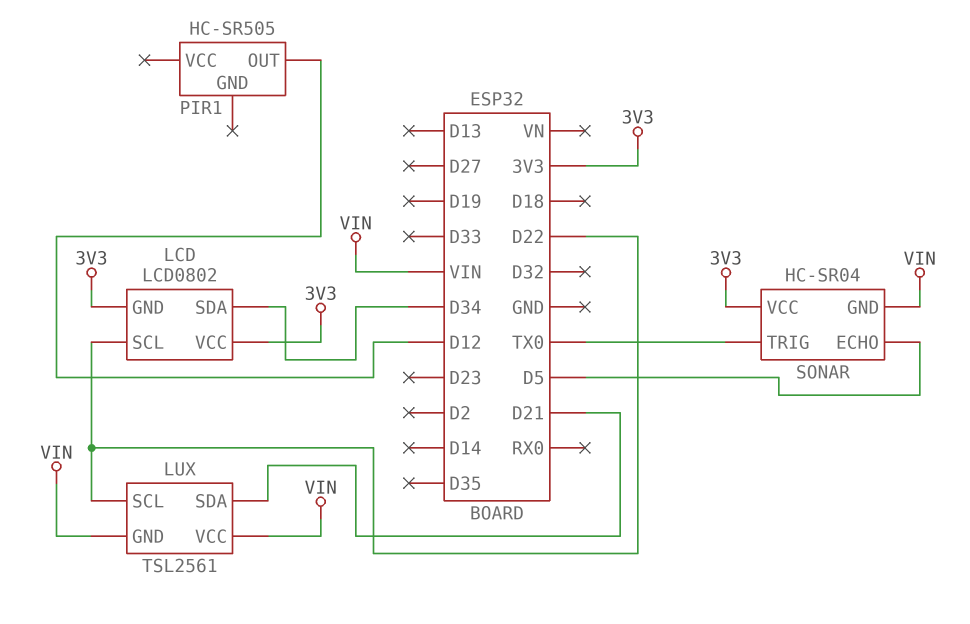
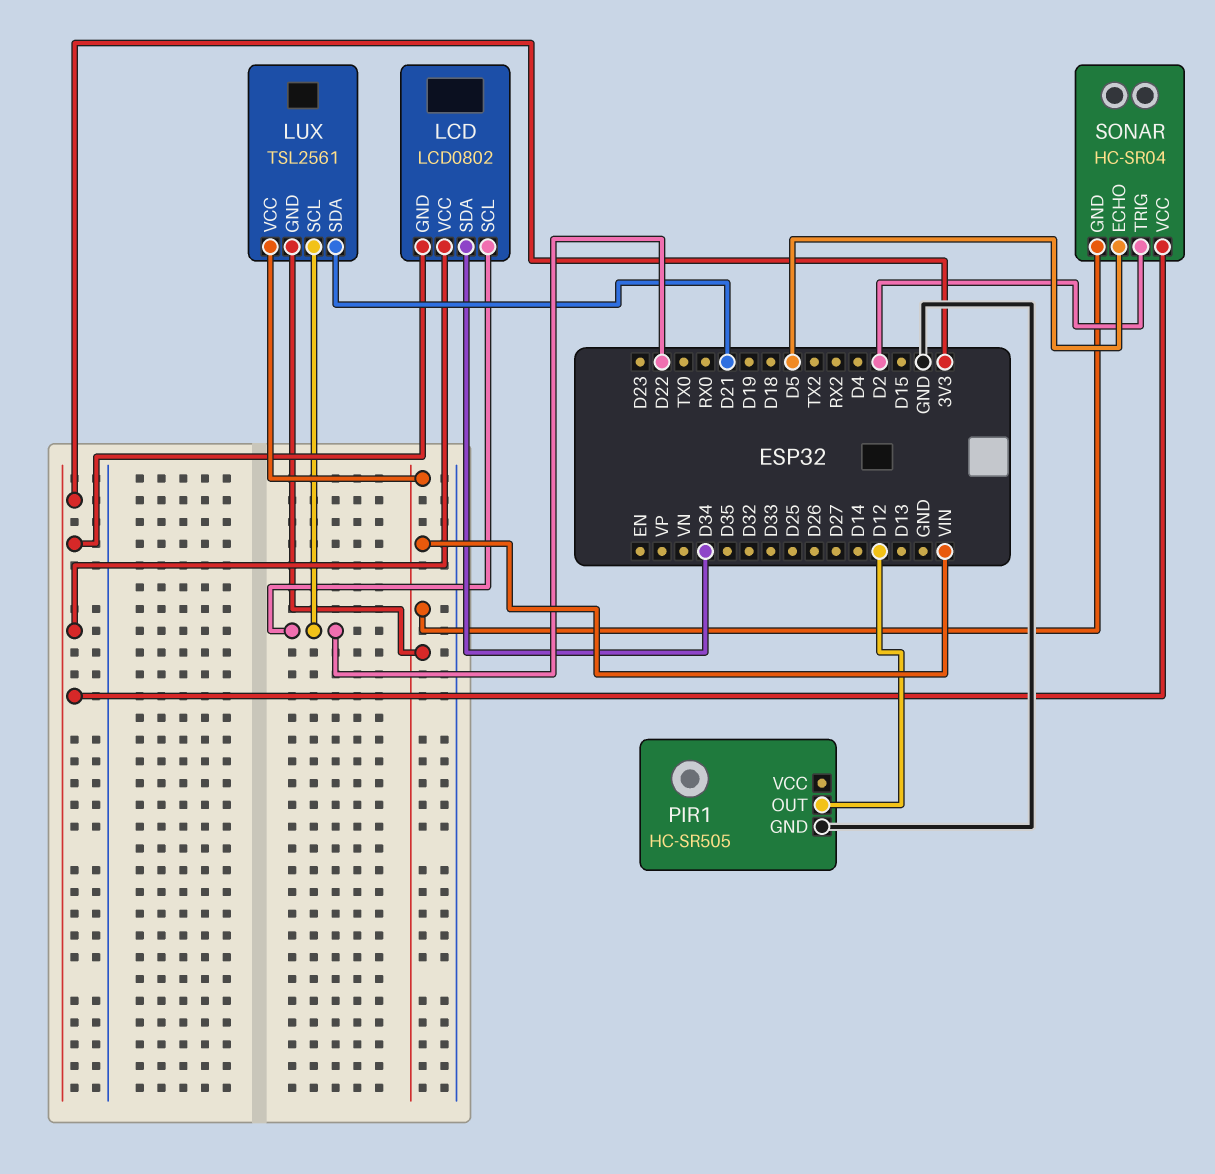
PIR1 pin GND: none -> GND
SONAR pin TRIG: TX0 -> D2

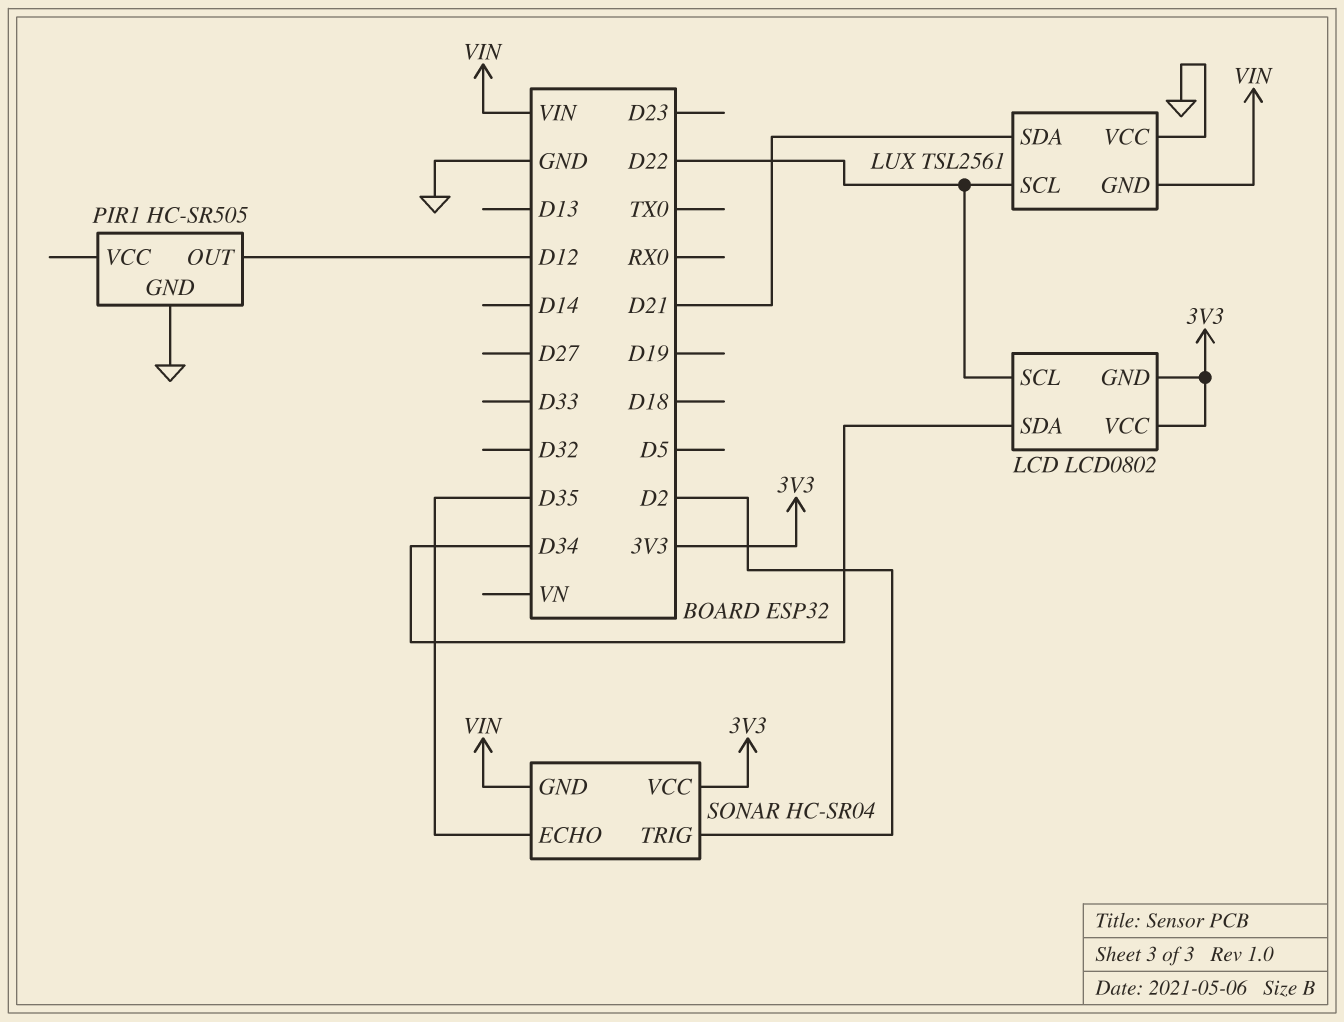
LUX pin VCC: VIN -> GND
SONAR pin ECHO: D5 -> D35

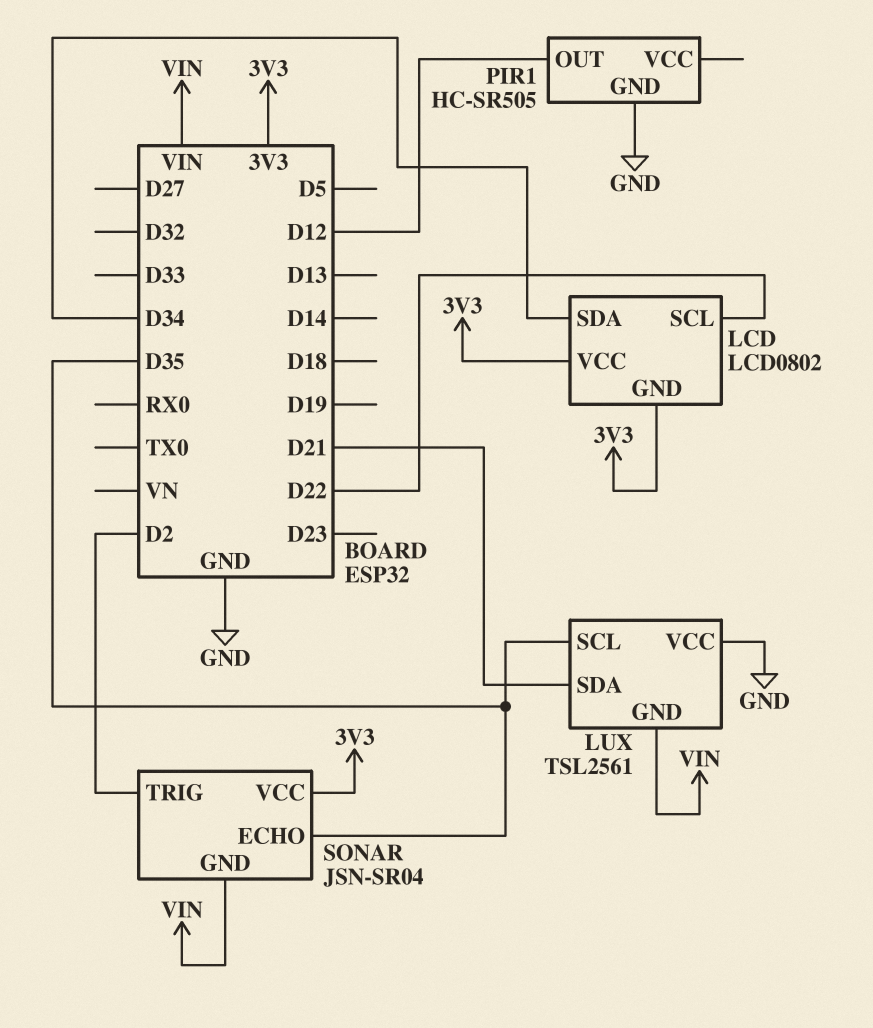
LUX pin SCL: D22 -> D35
SONAR: HC-SR04 -> JSN-SR04

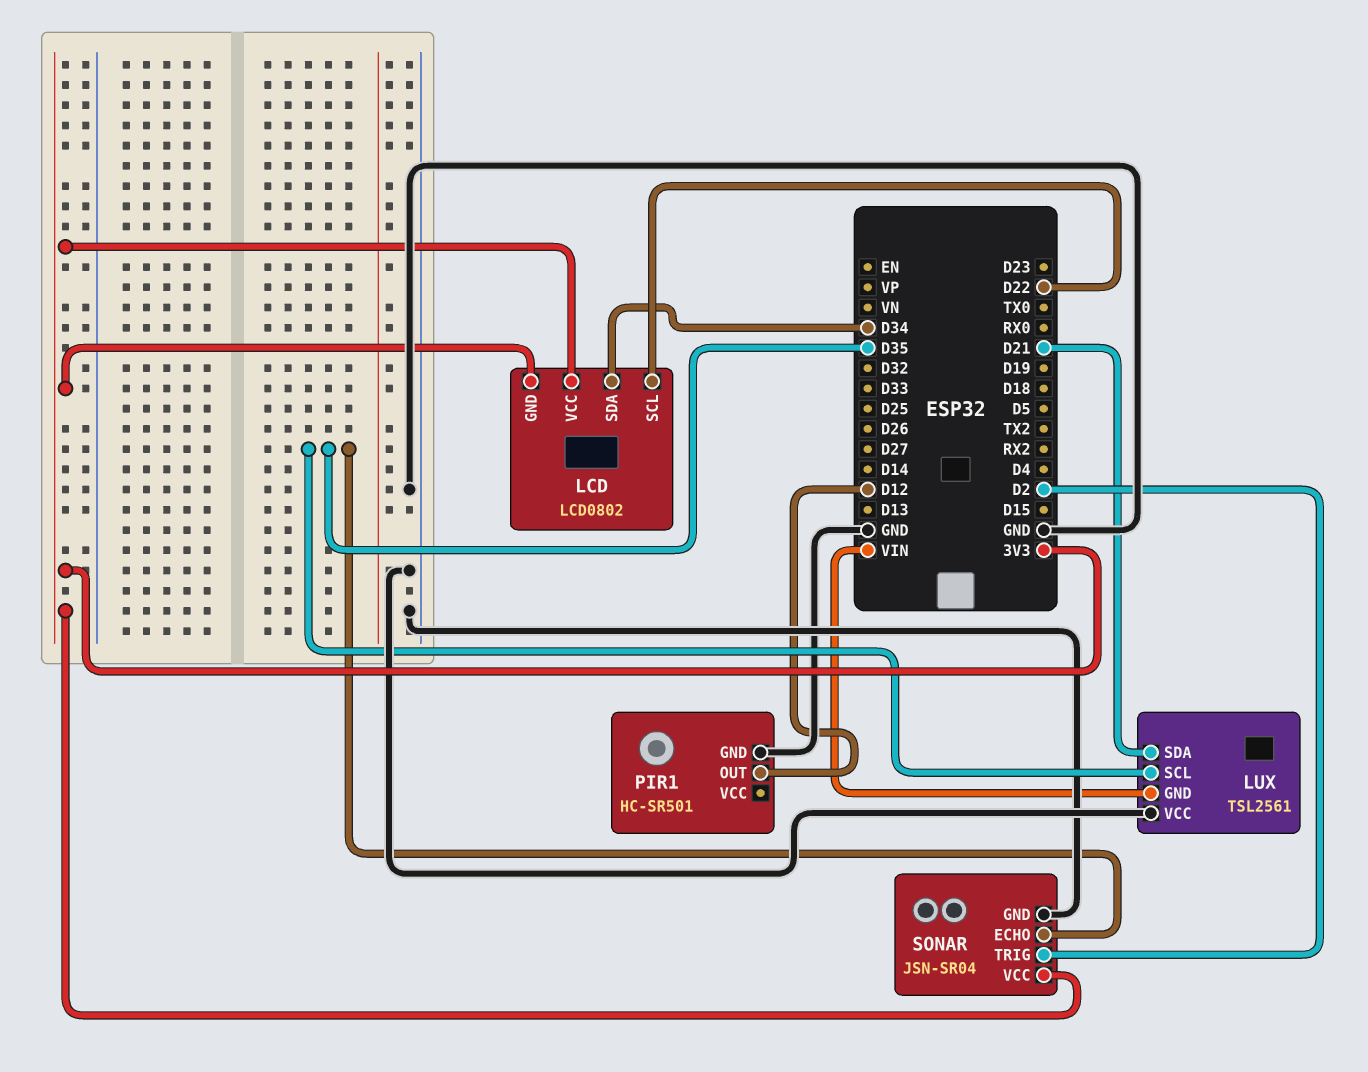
PIR1: HC-SR505 -> HC-SR501
SONAR pin GND: VIN -> GND

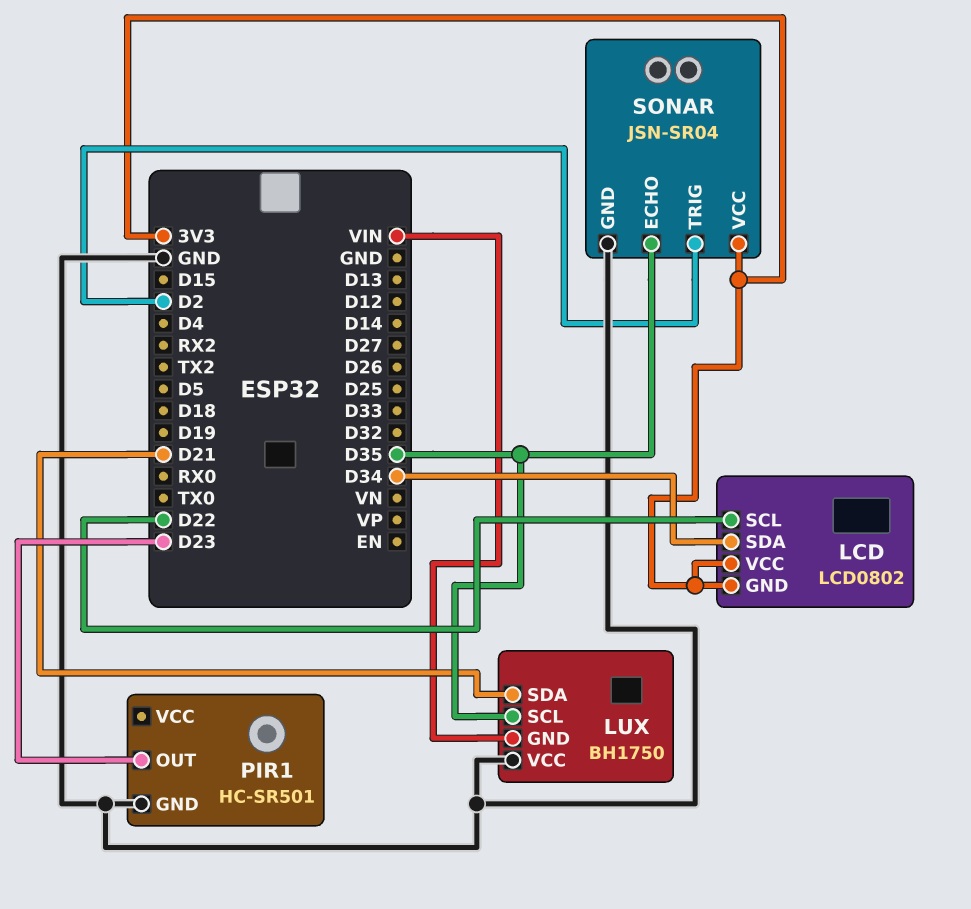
LUX: TSL2561 -> BH1750
PIR1 pin OUT: D12 -> D23

